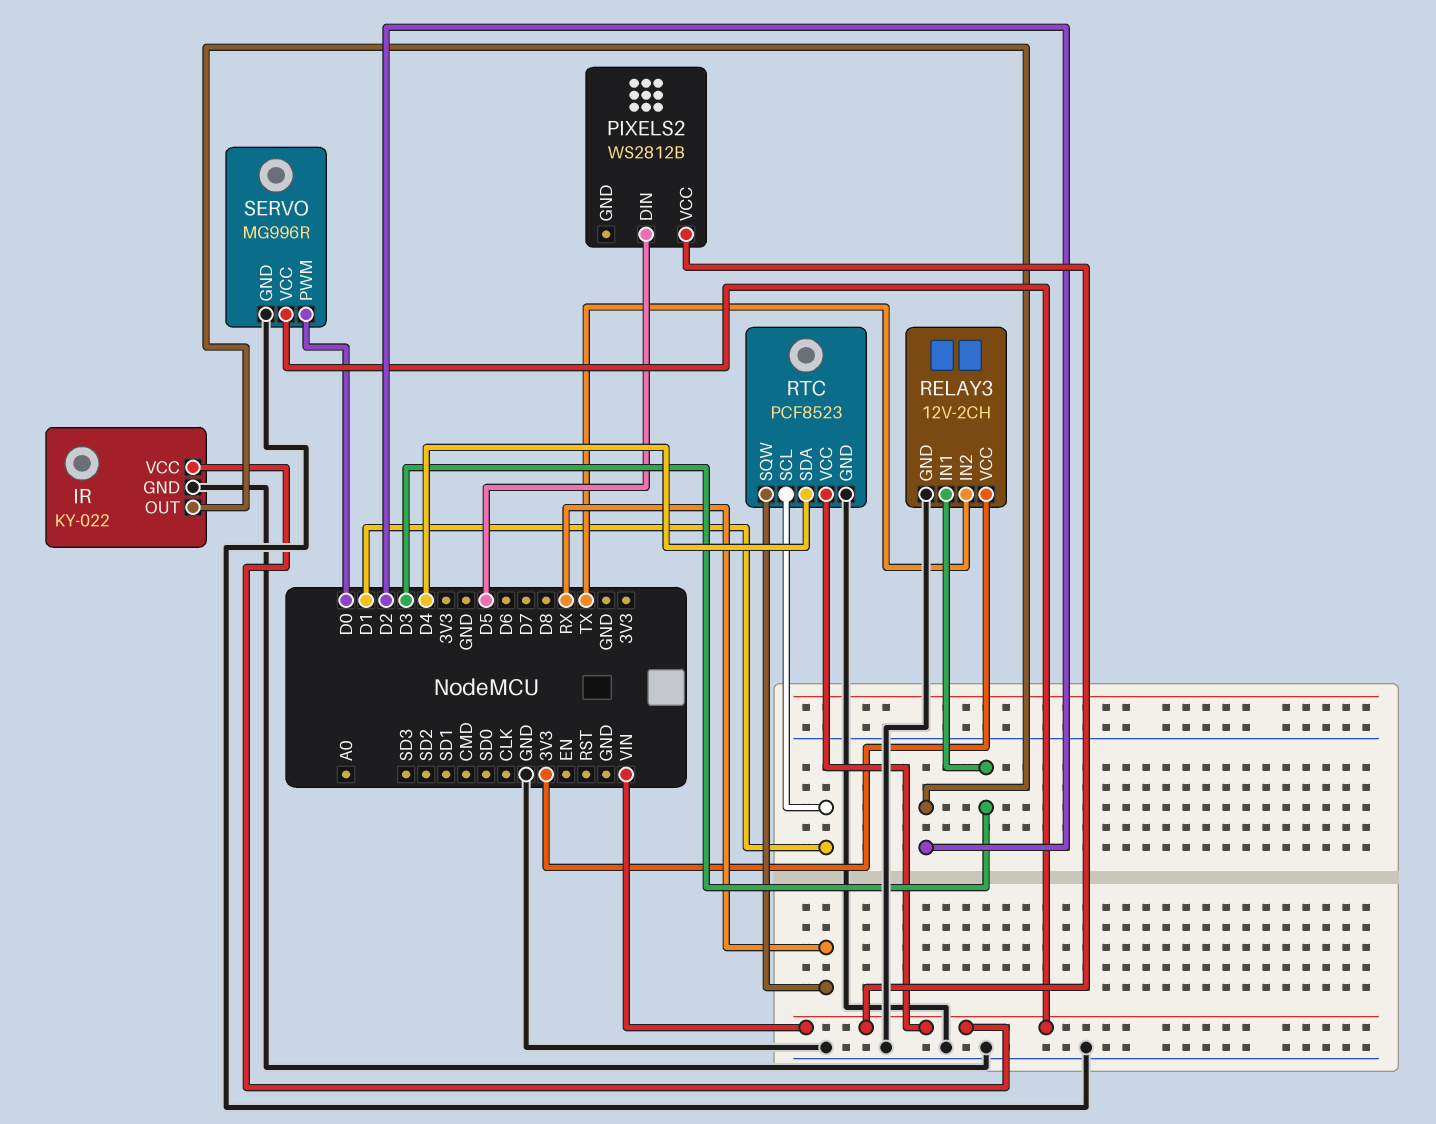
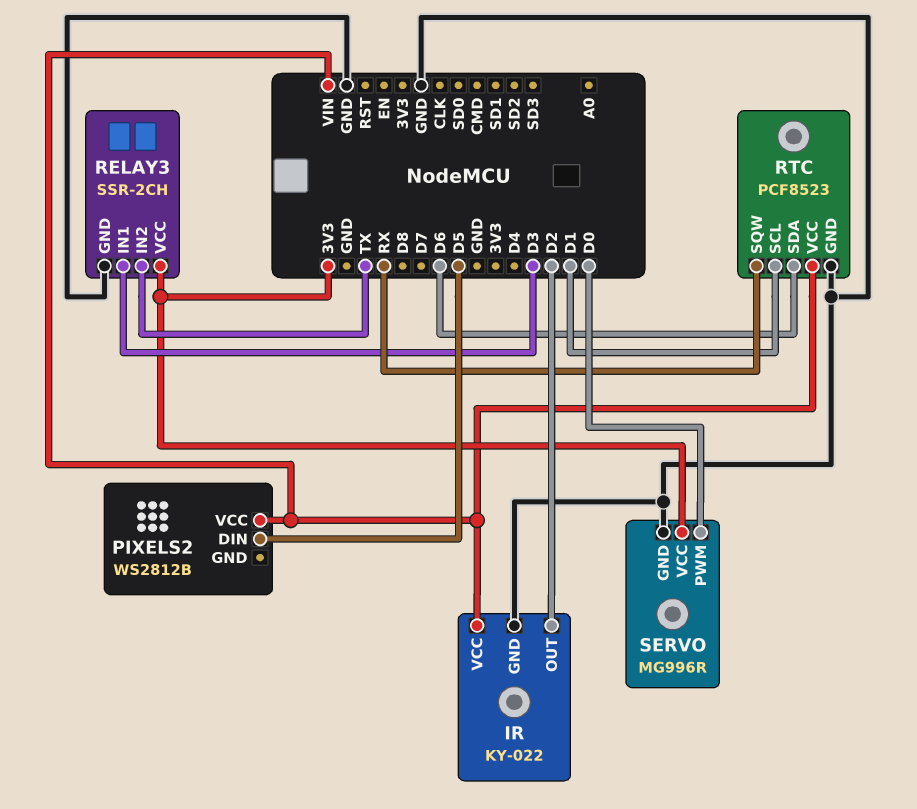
RELAY3: 12V-2CH -> SSR-2CH
RTC pin SDA: D4 -> D6
SERVO pin VCC: VIN -> 3V3

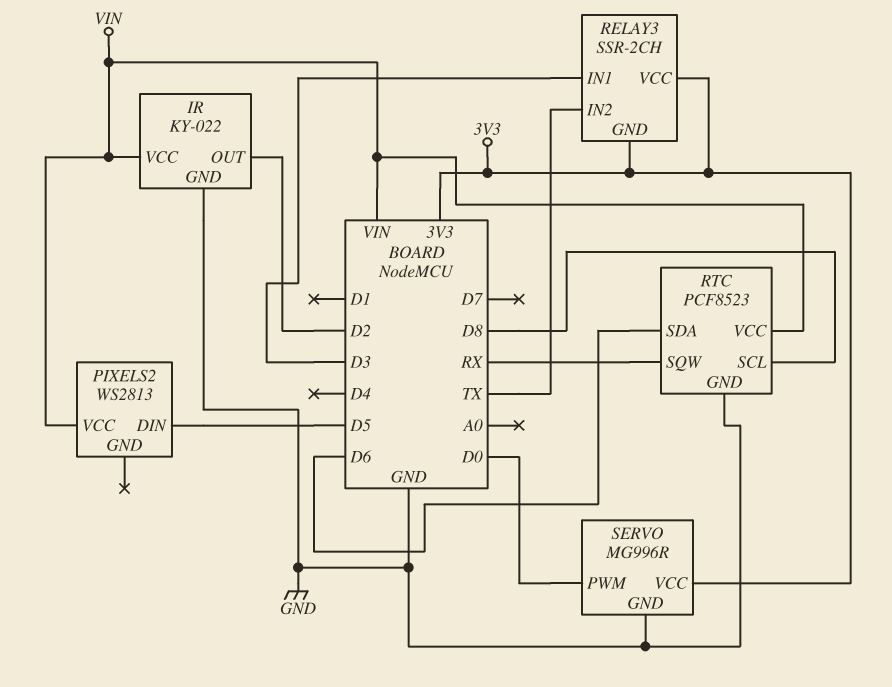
PIXELS2: WS2812B -> WS2813
RELAY3 pin GND: GND -> 3V3
RTC pin SCL: D1 -> D8

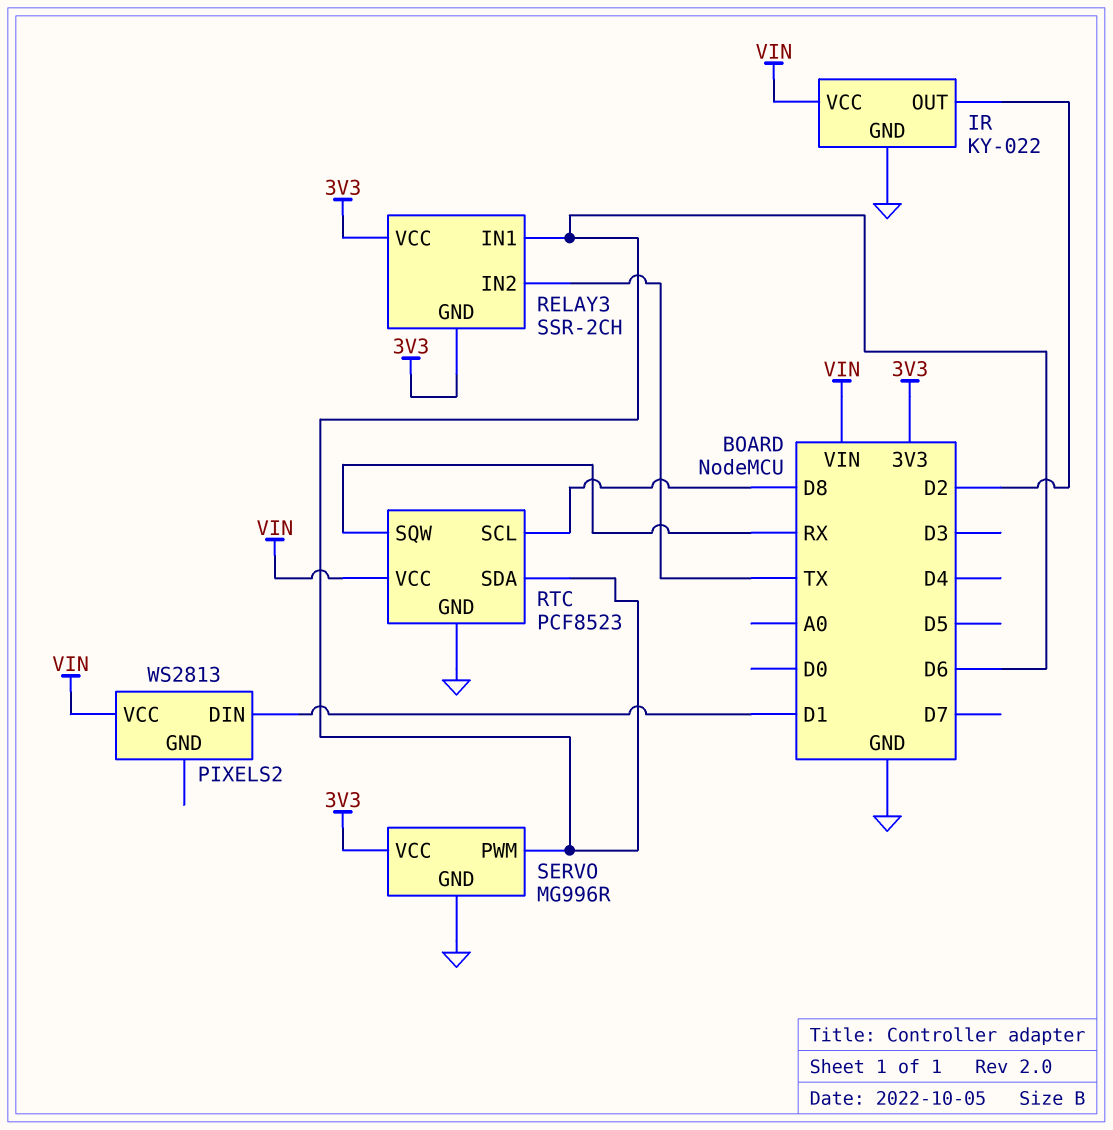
PIXELS2 pin DIN: D5 -> D1
RELAY3 pin IN1: D3 -> D6
SERVO pin PWM: D0 -> D6

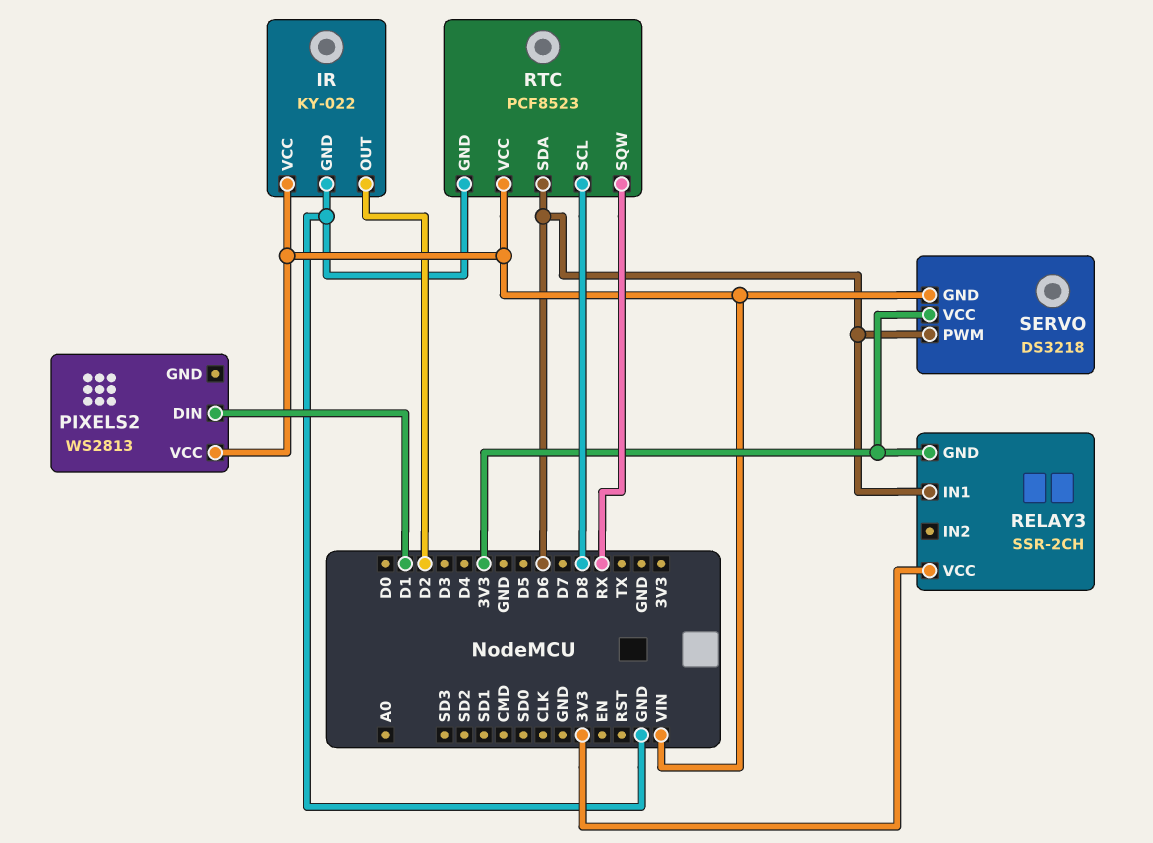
RELAY3 pin IN2: TX -> none
SERVO: MG996R -> DS3218
SERVO pin GND: GND -> VIN

